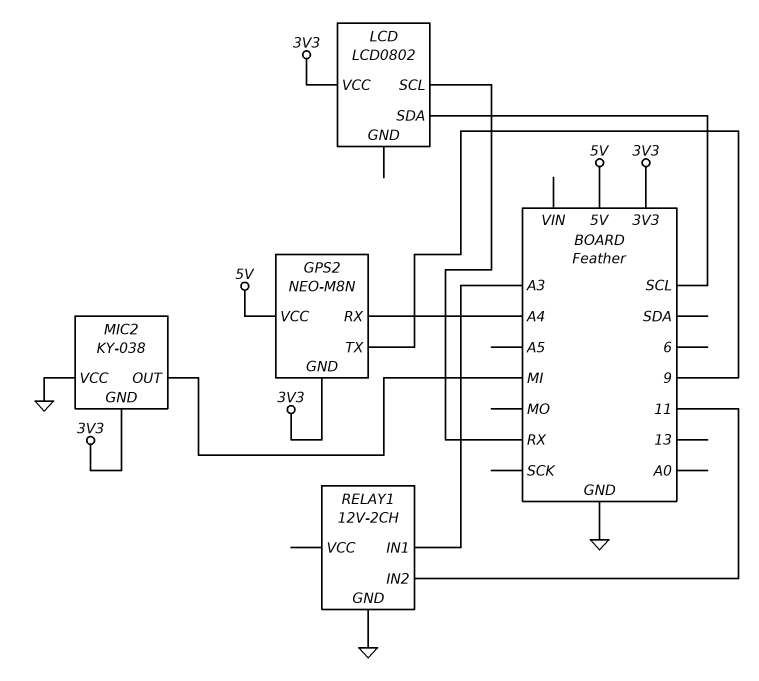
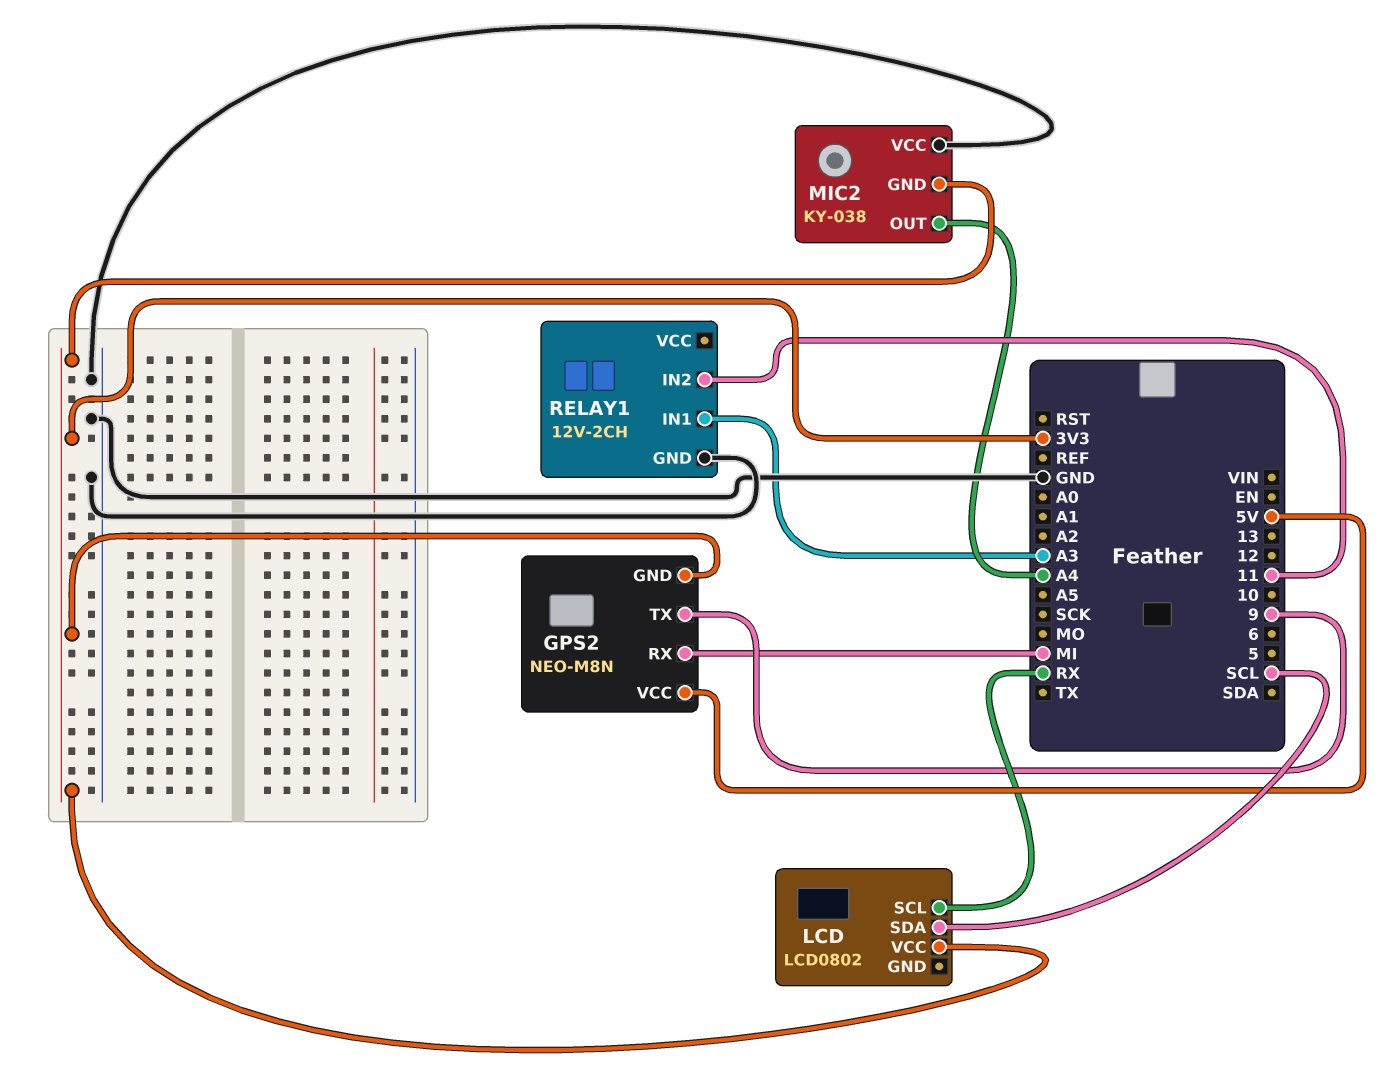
GPS2 pin RX: A4 -> MI
MIC2 pin OUT: MI -> A4

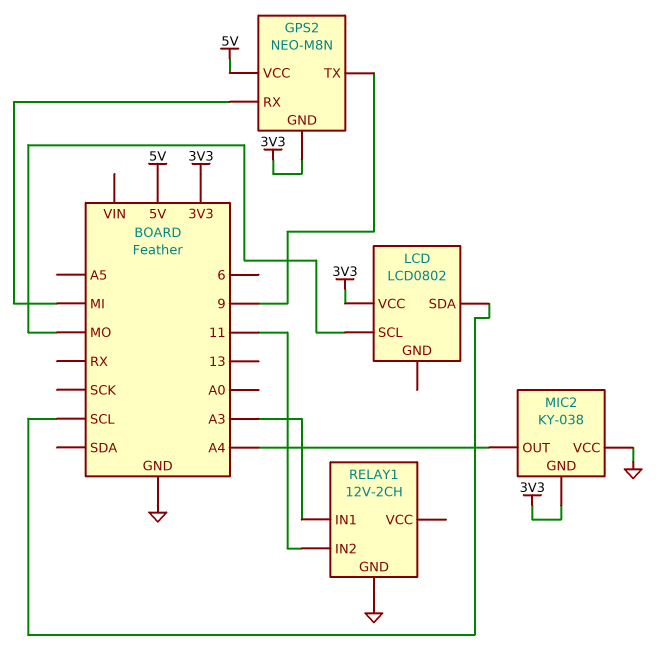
LCD pin SCL: RX -> MO

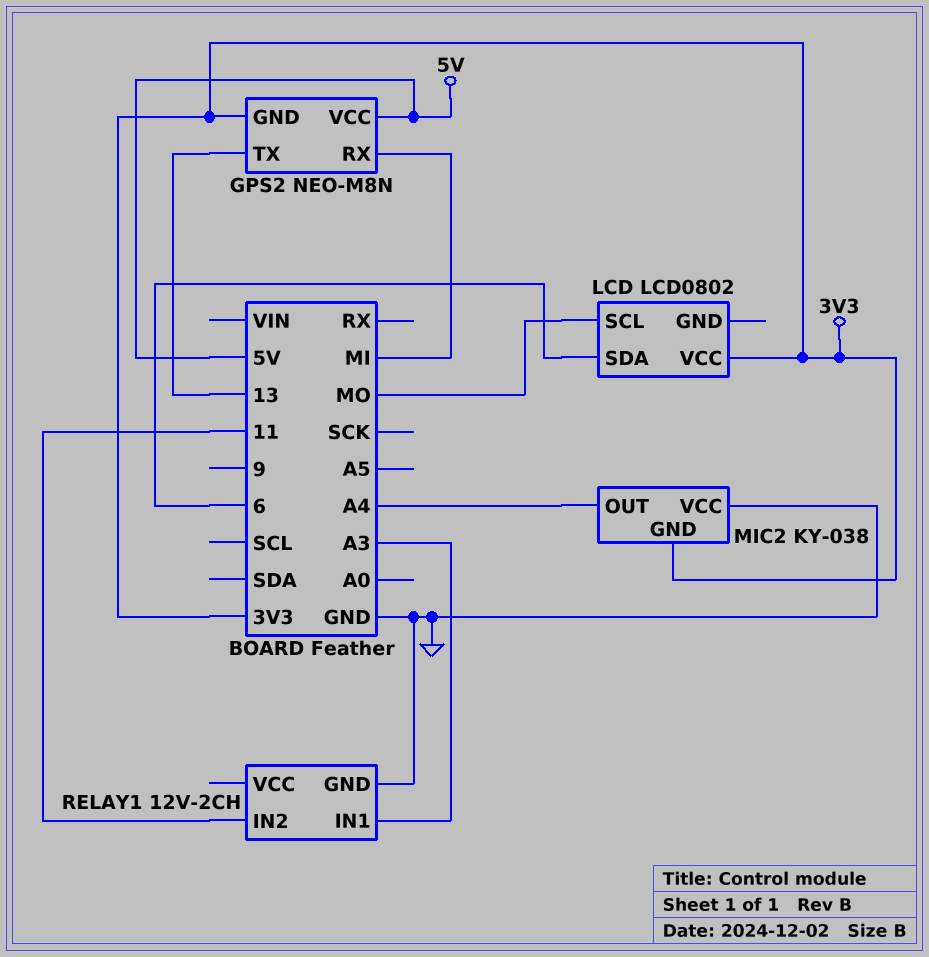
GPS2 pin TX: 9 -> 13
LCD pin SDA: SCL -> 6

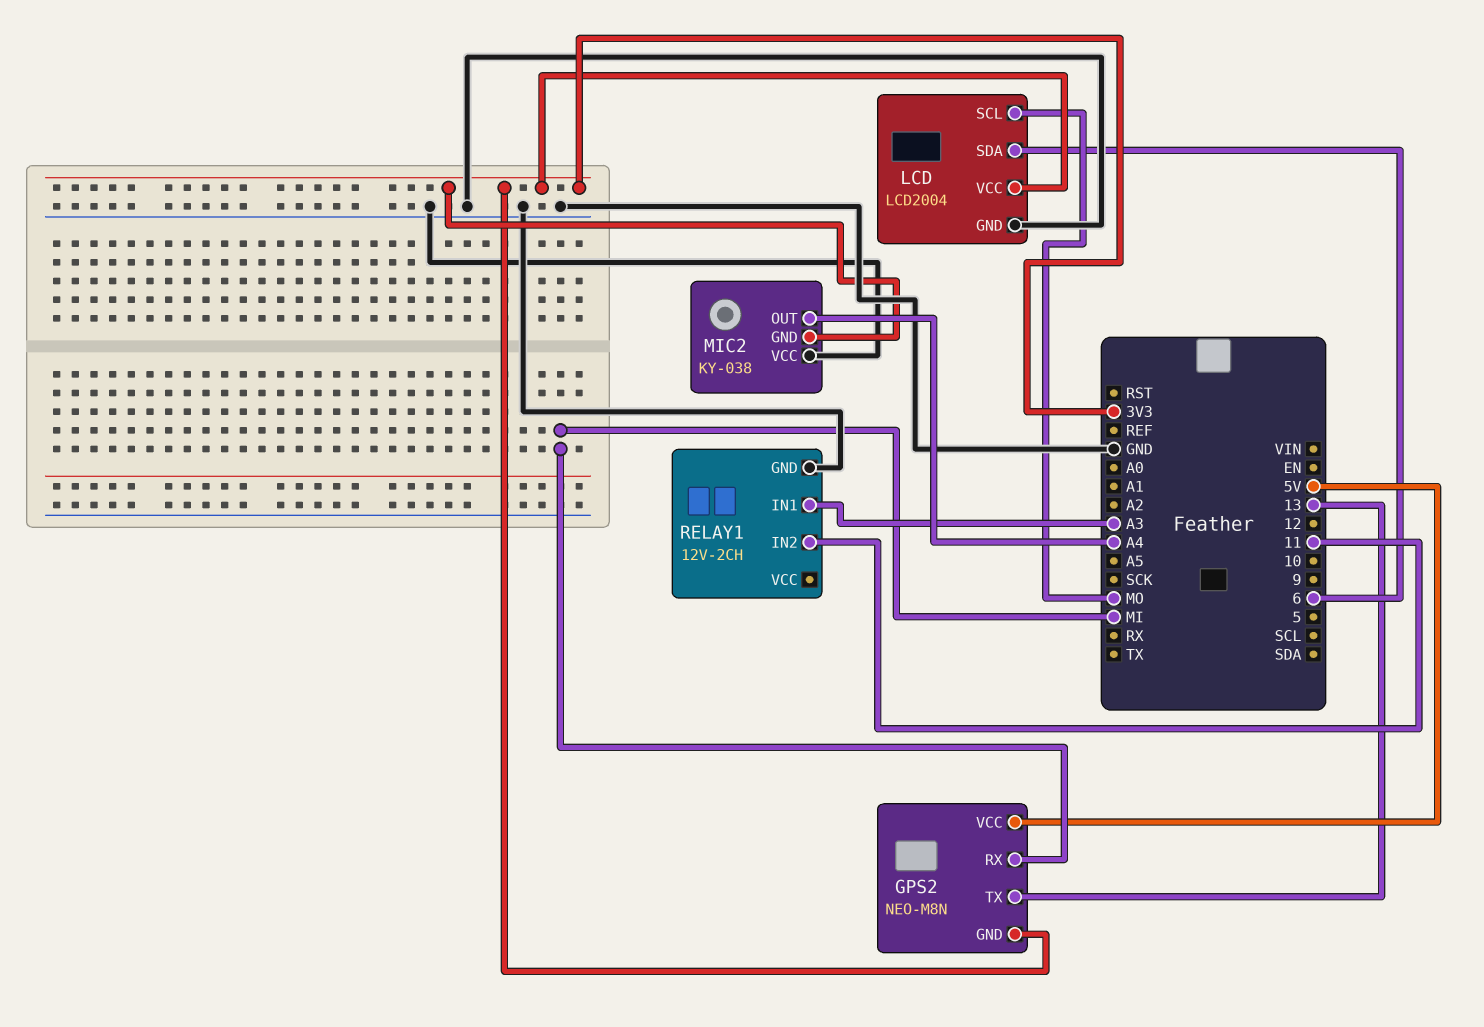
LCD: LCD0802 -> LCD2004
LCD pin GND: none -> GND

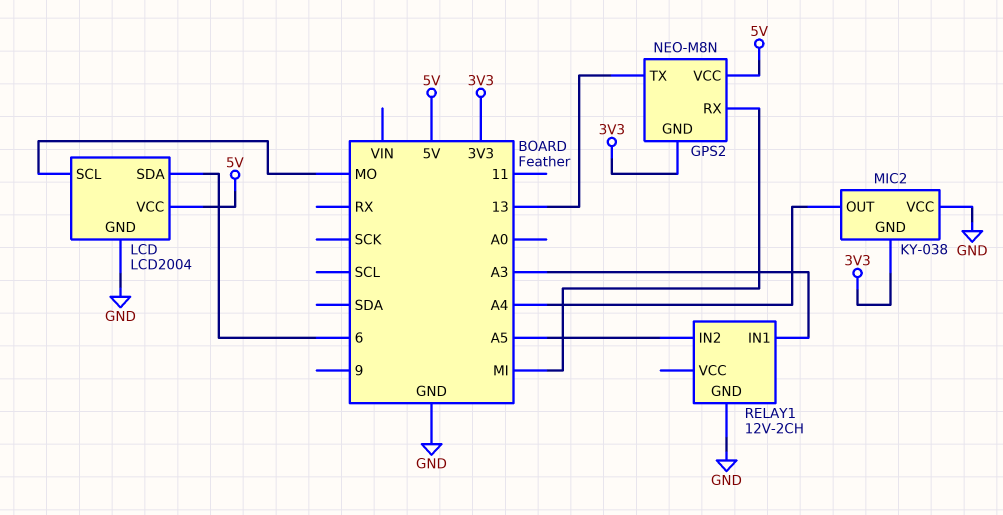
LCD pin VCC: 3V3 -> 5V
RELAY1 pin IN2: 11 -> A5

